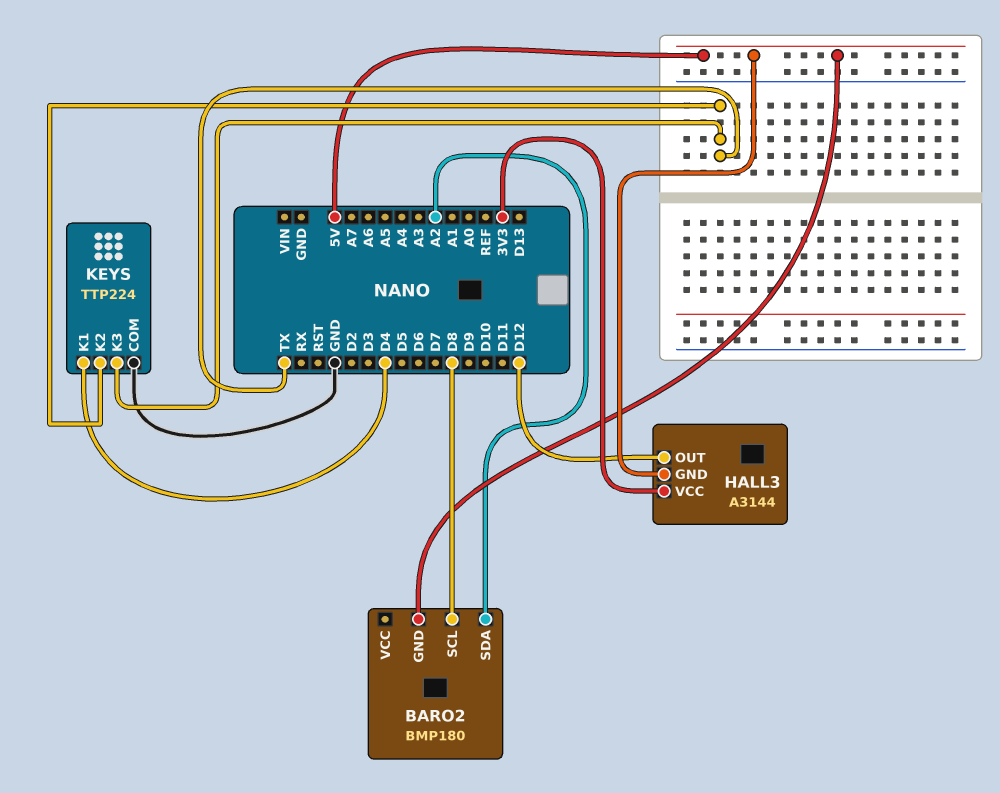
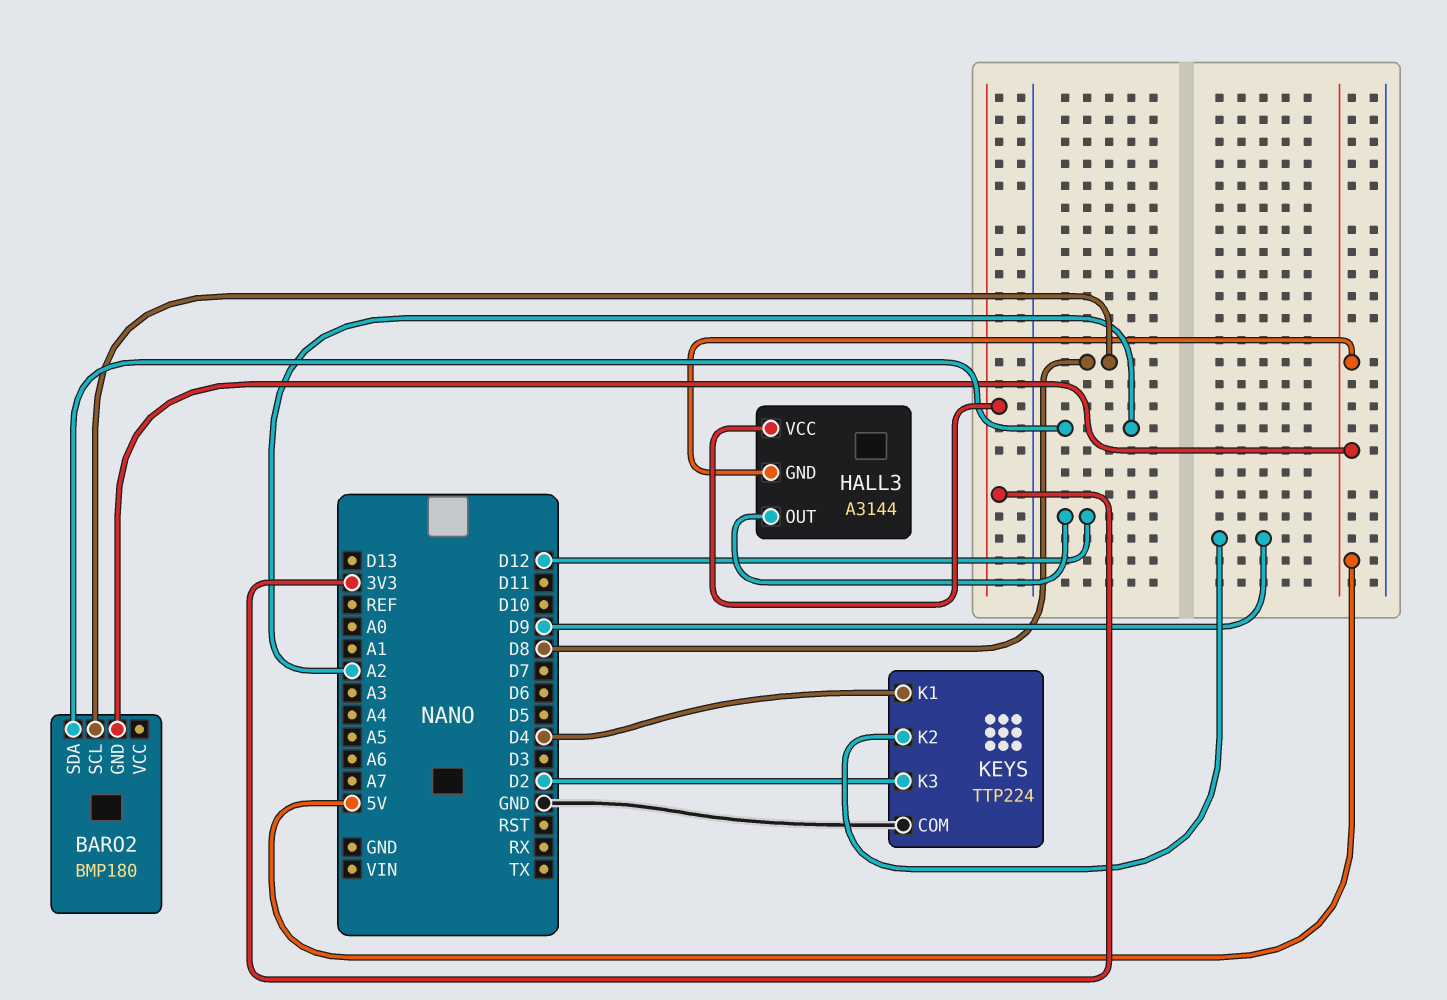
KEYS pin K2: TX -> D9
KEYS pin K3: TX -> D2

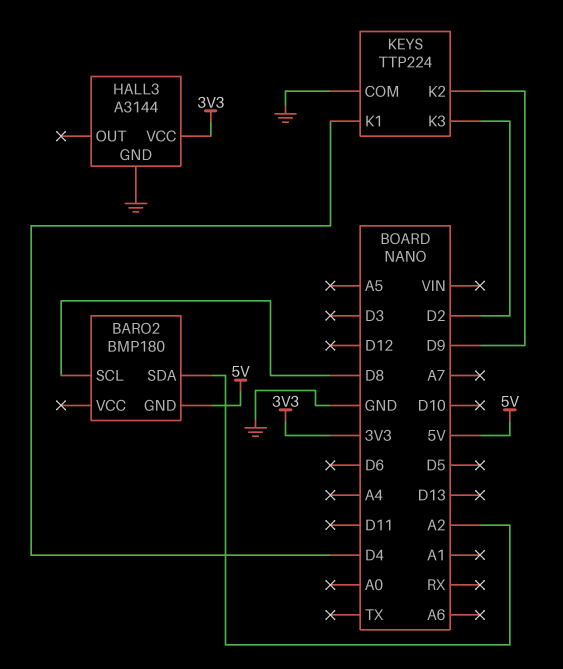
HALL3 pin GND: 5V -> GND
HALL3 pin OUT: D12 -> none

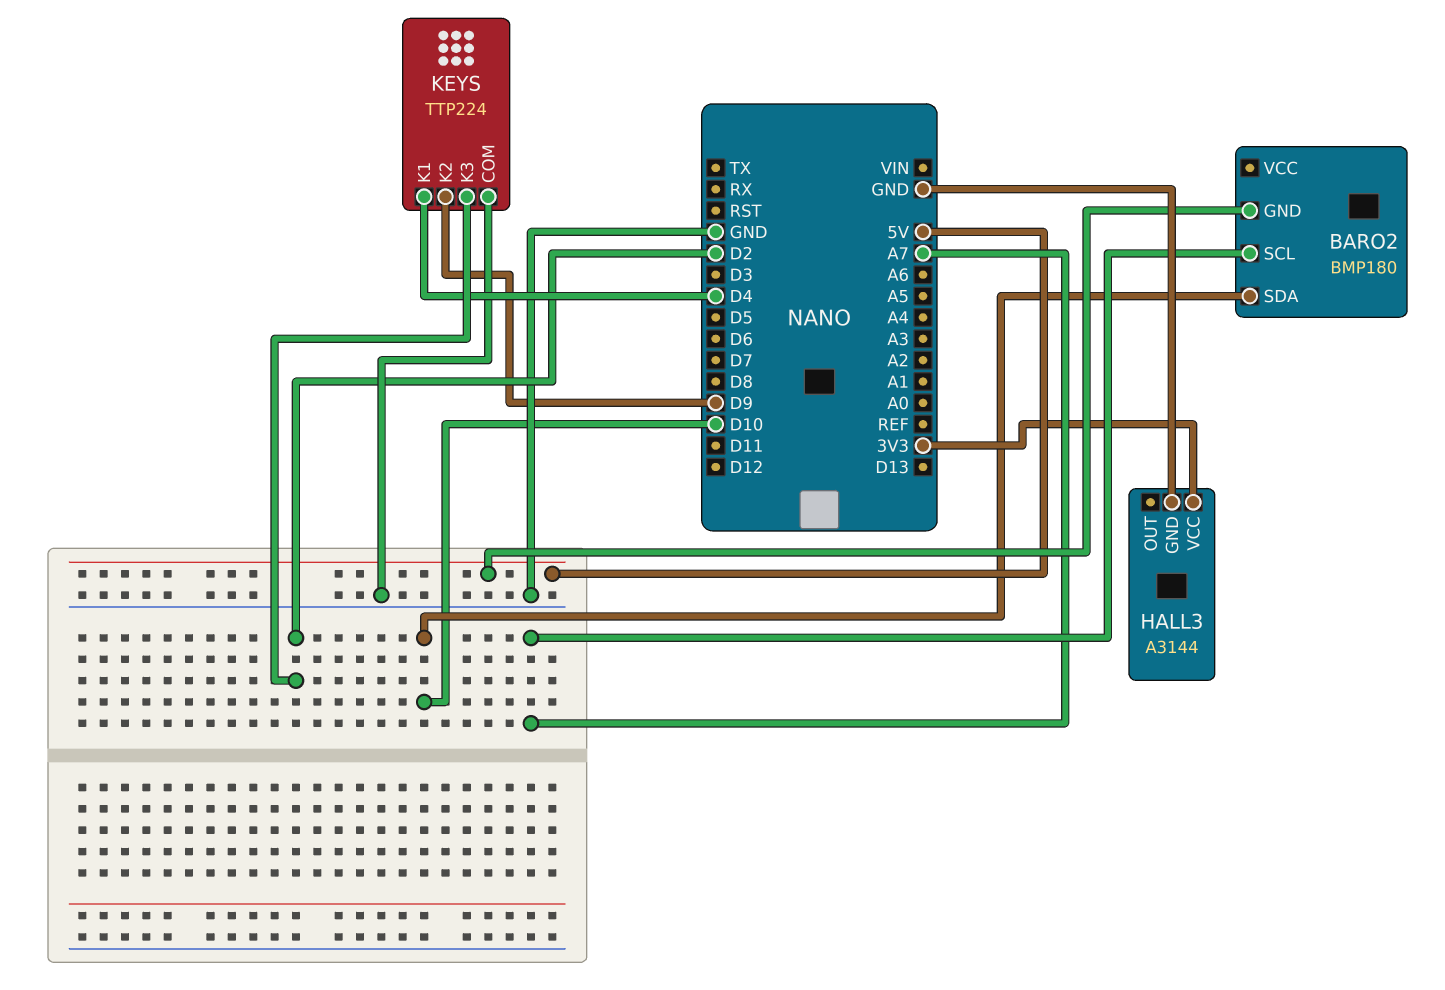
BARO2 pin SCL: D8 -> A7
BARO2 pin SDA: A2 -> D10

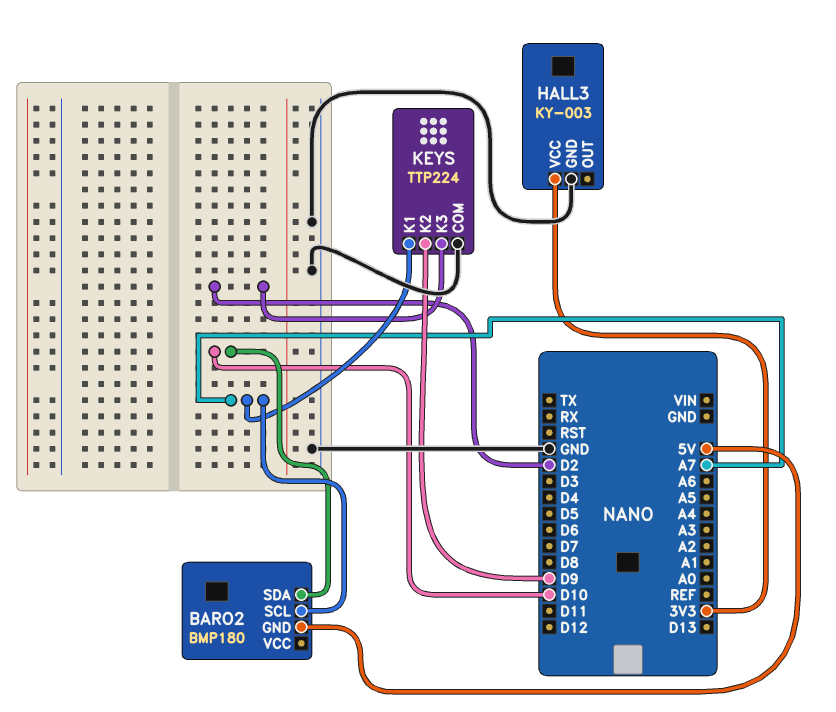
HALL3: A3144 -> KY-003
KEYS pin K1: D4 -> A7

